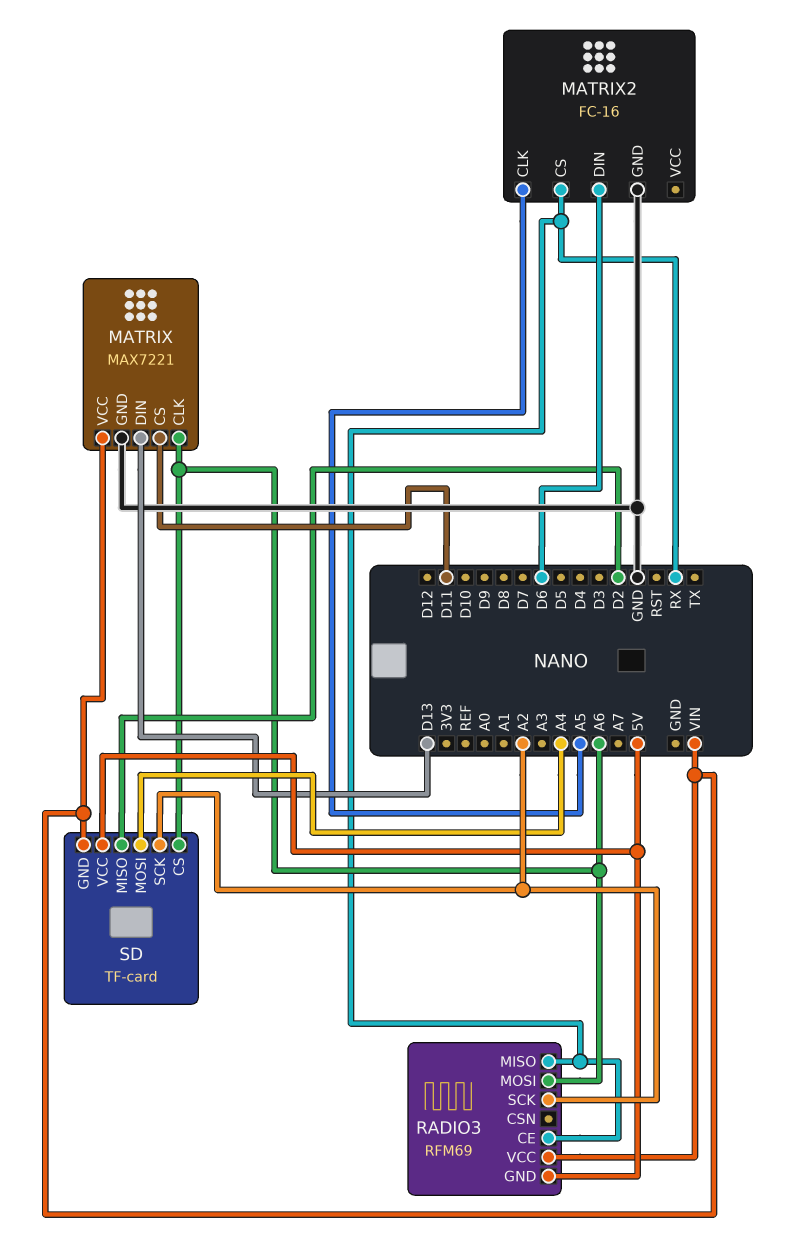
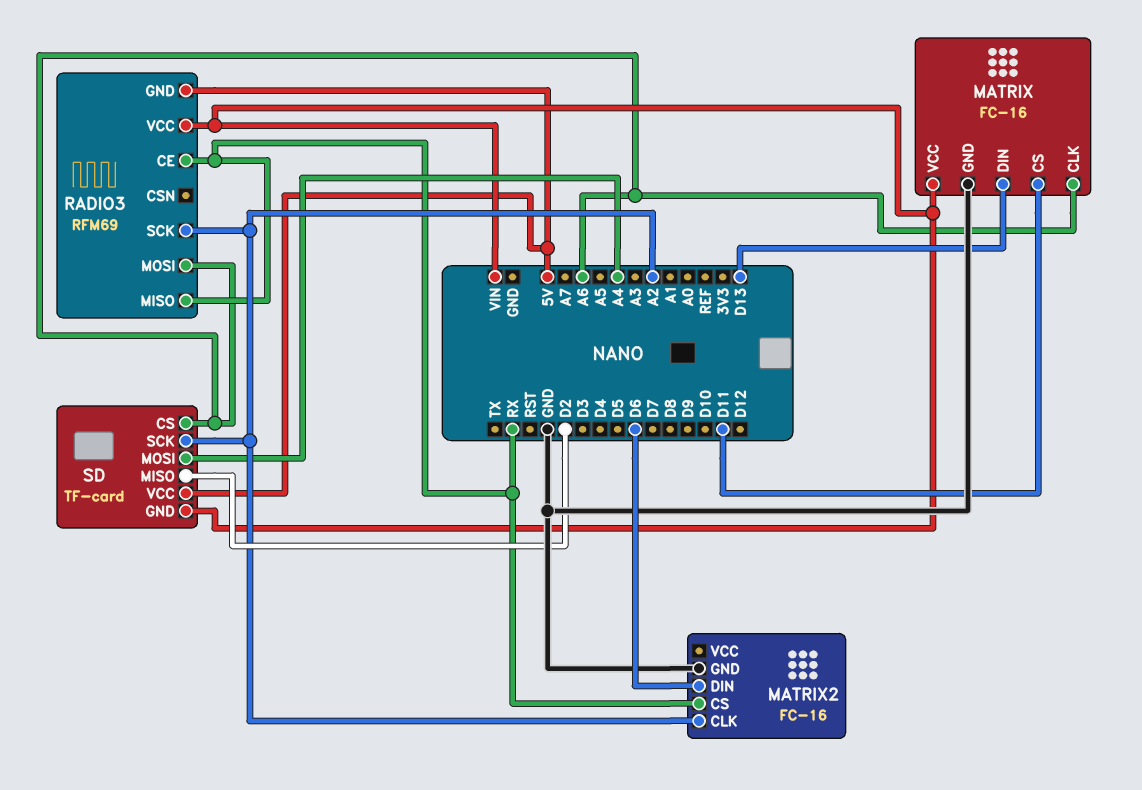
MATRIX: MAX7221 -> FC-16
MATRIX2 pin CLK: A5 -> A2

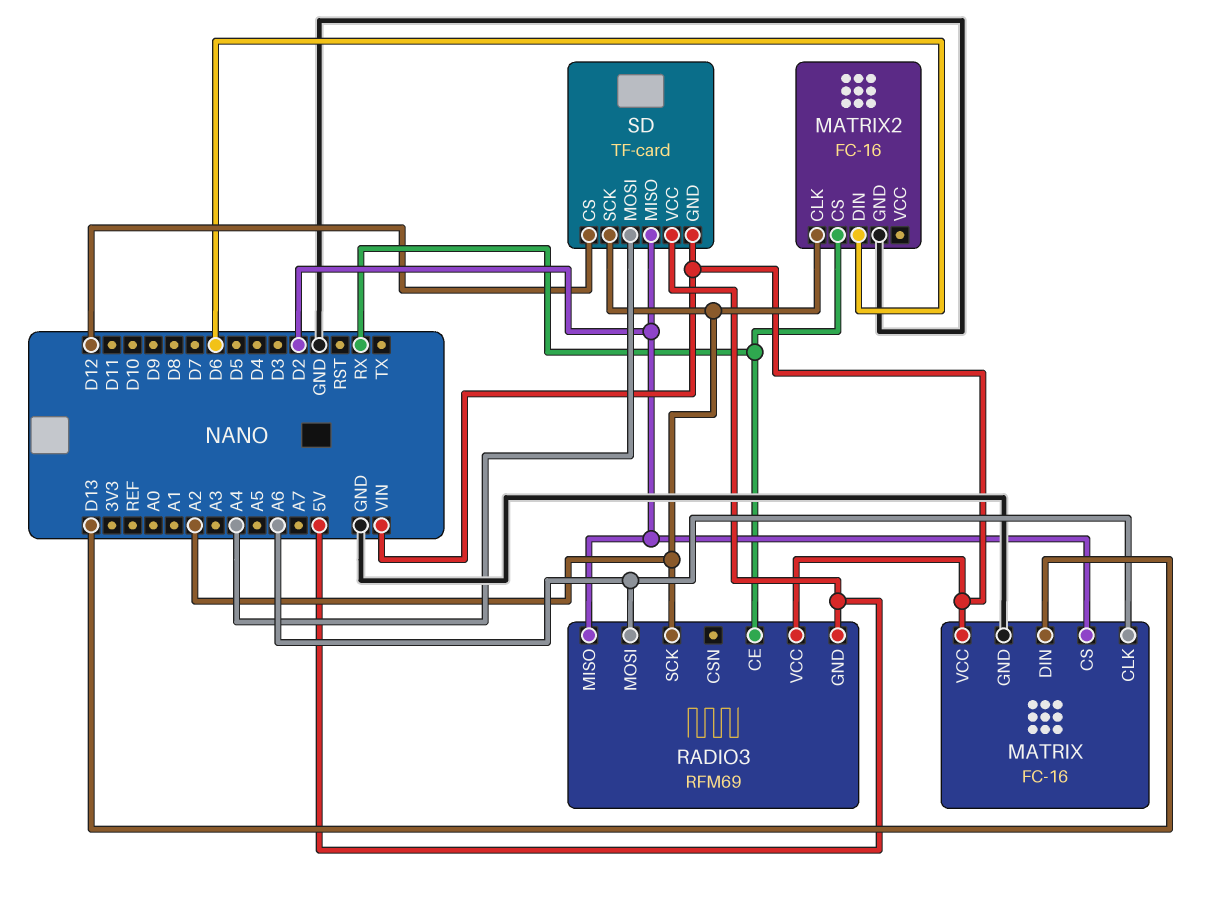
MATRIX pin CS: D11 -> D2
RADIO3 pin MISO: RX -> D2
SD pin CS: A6 -> D12

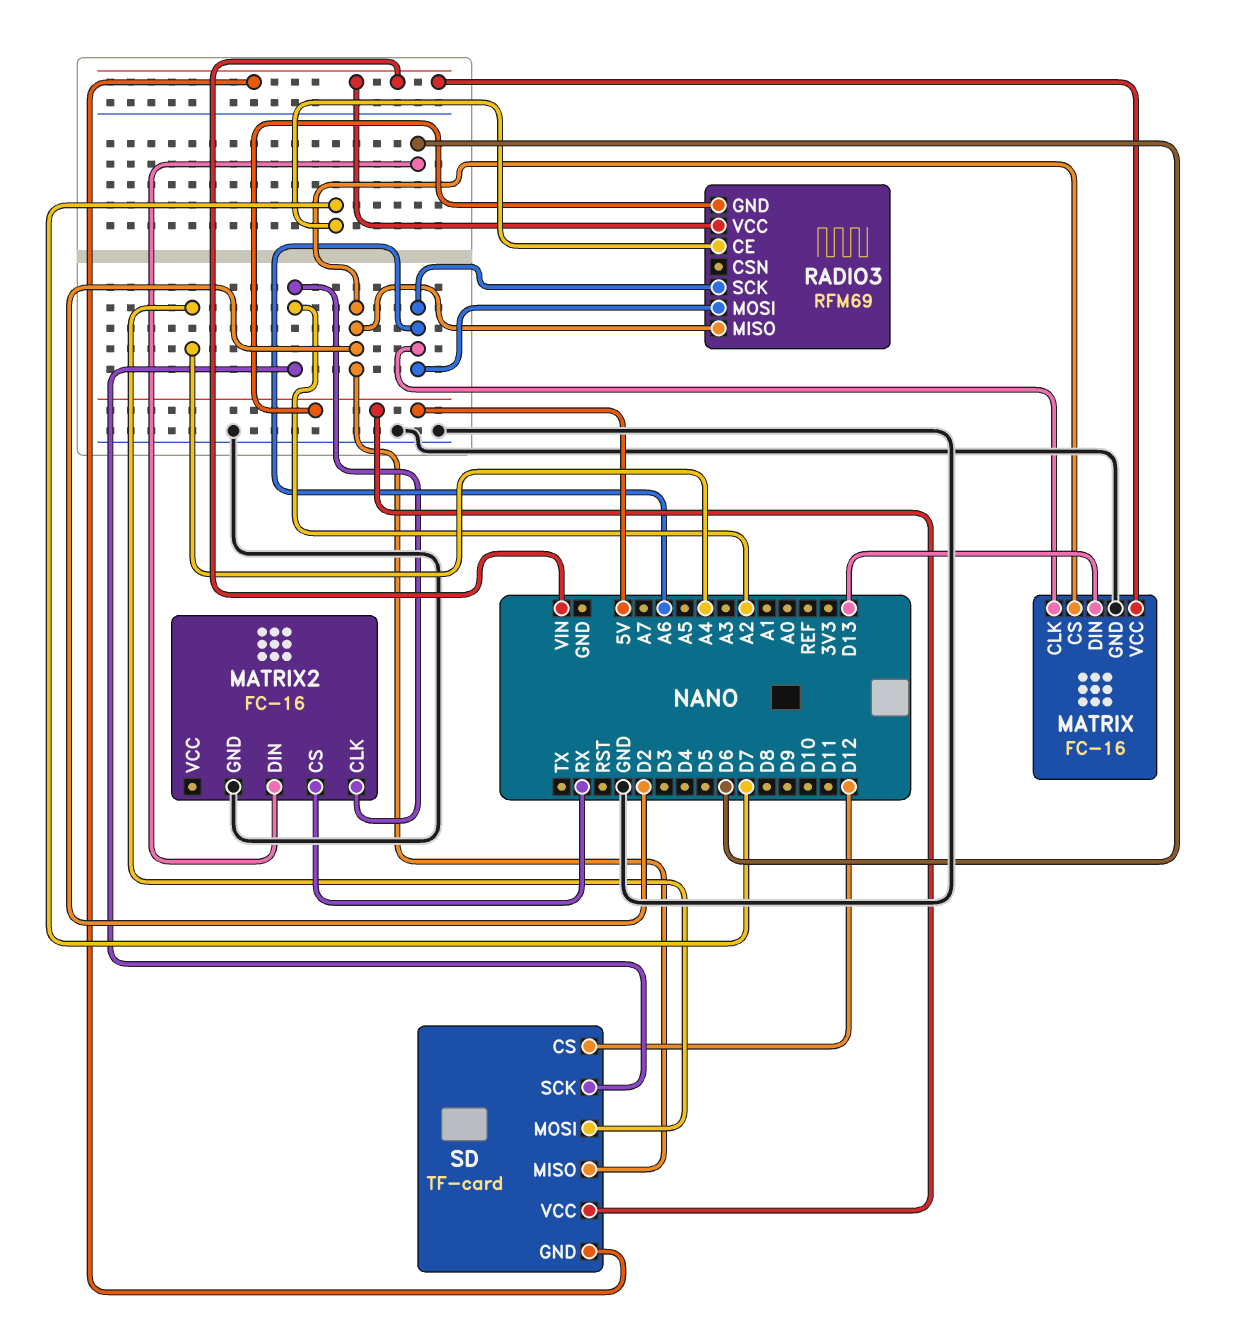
RADIO3 pin CE: RX -> D7
RADIO3 pin SCK: A2 -> A6

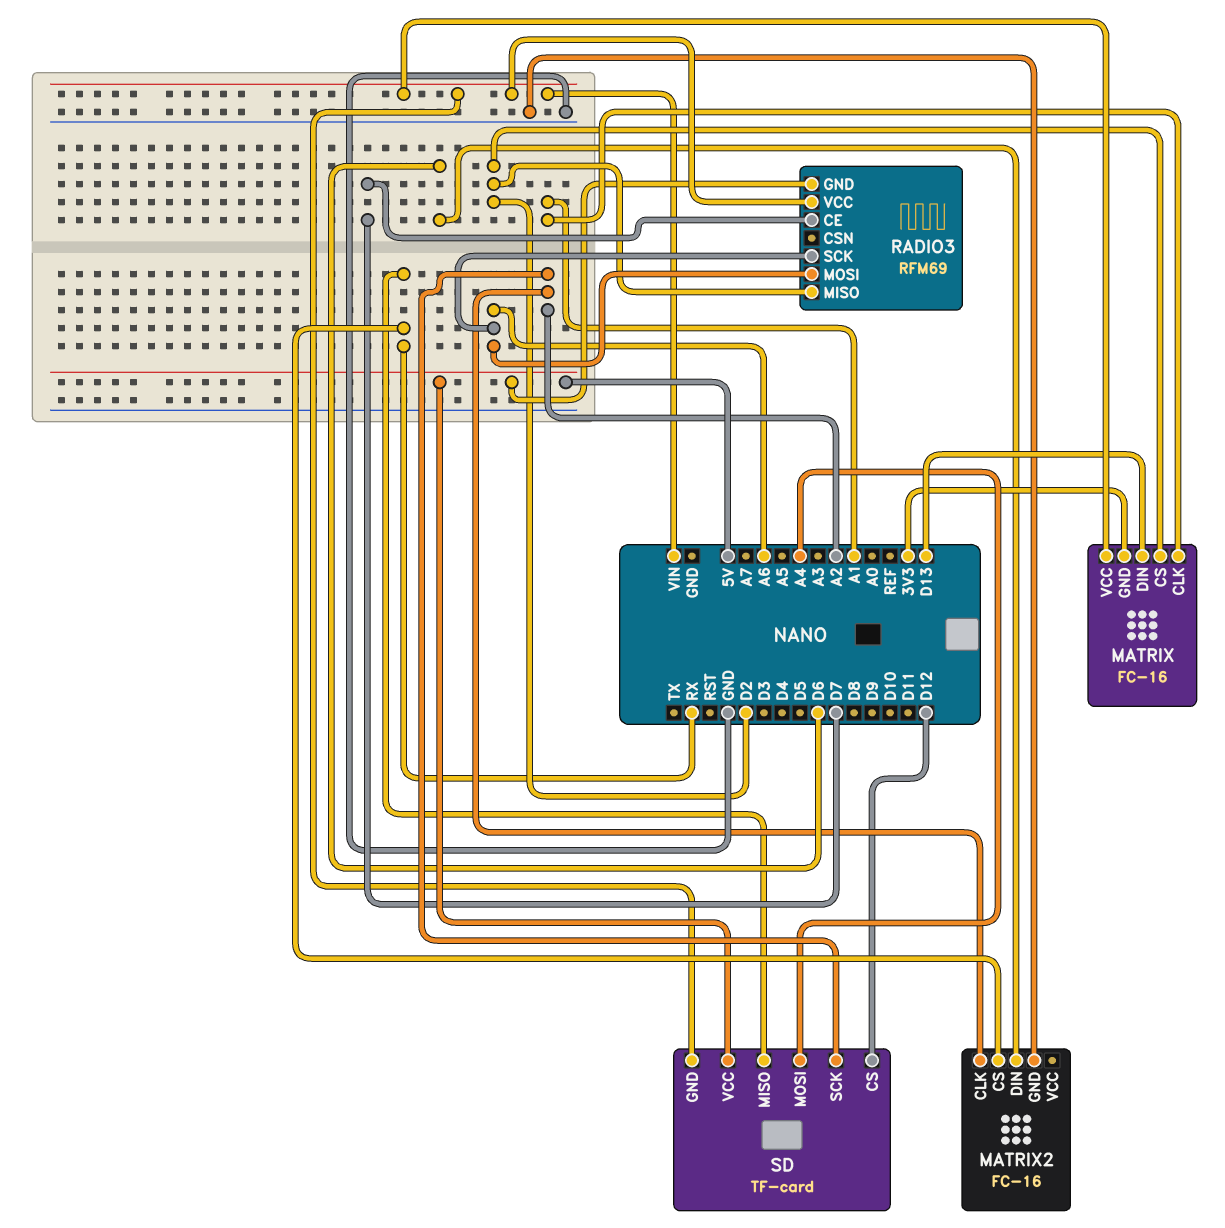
MATRIX pin CLK: A6 -> A1
MATRIX pin GND: GND -> 3V3
SD pin MISO: D2 -> RX

